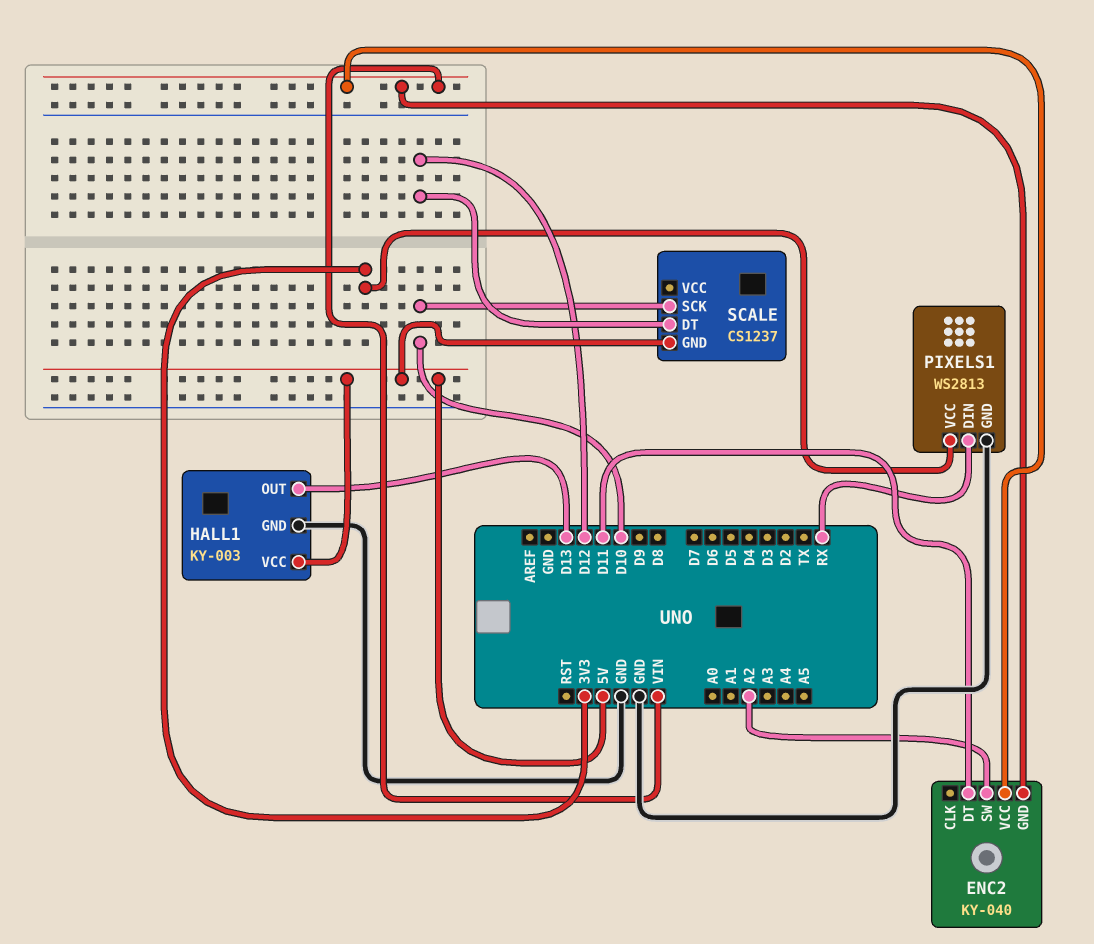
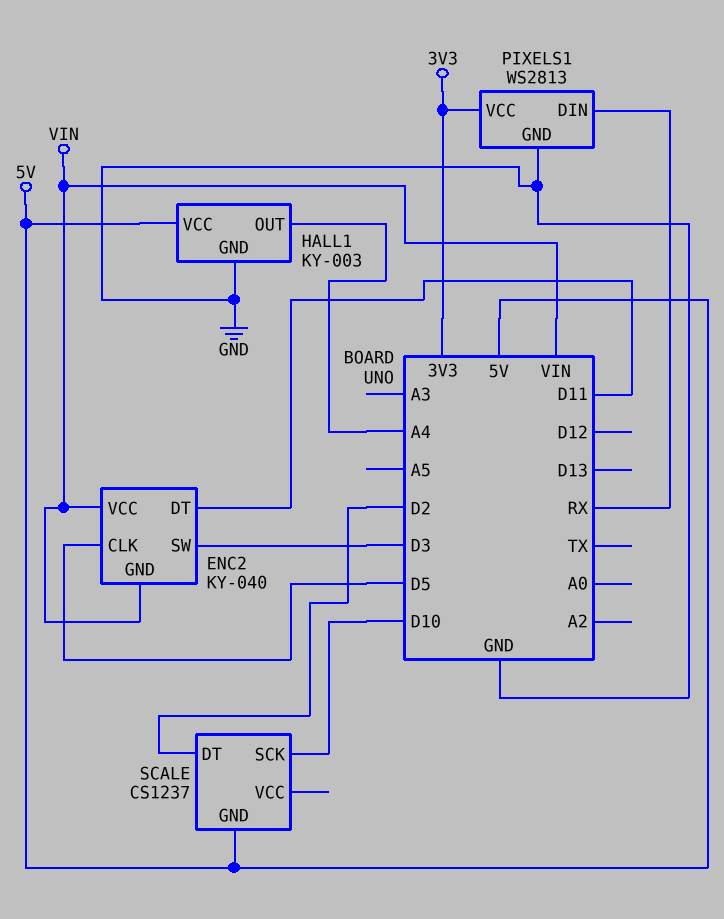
ENC2 pin CLK: none -> D5
ENC2 pin SW: A2 -> D3
HALL1 pin OUT: D13 -> A4
SCALE pin DT: D12 -> D2

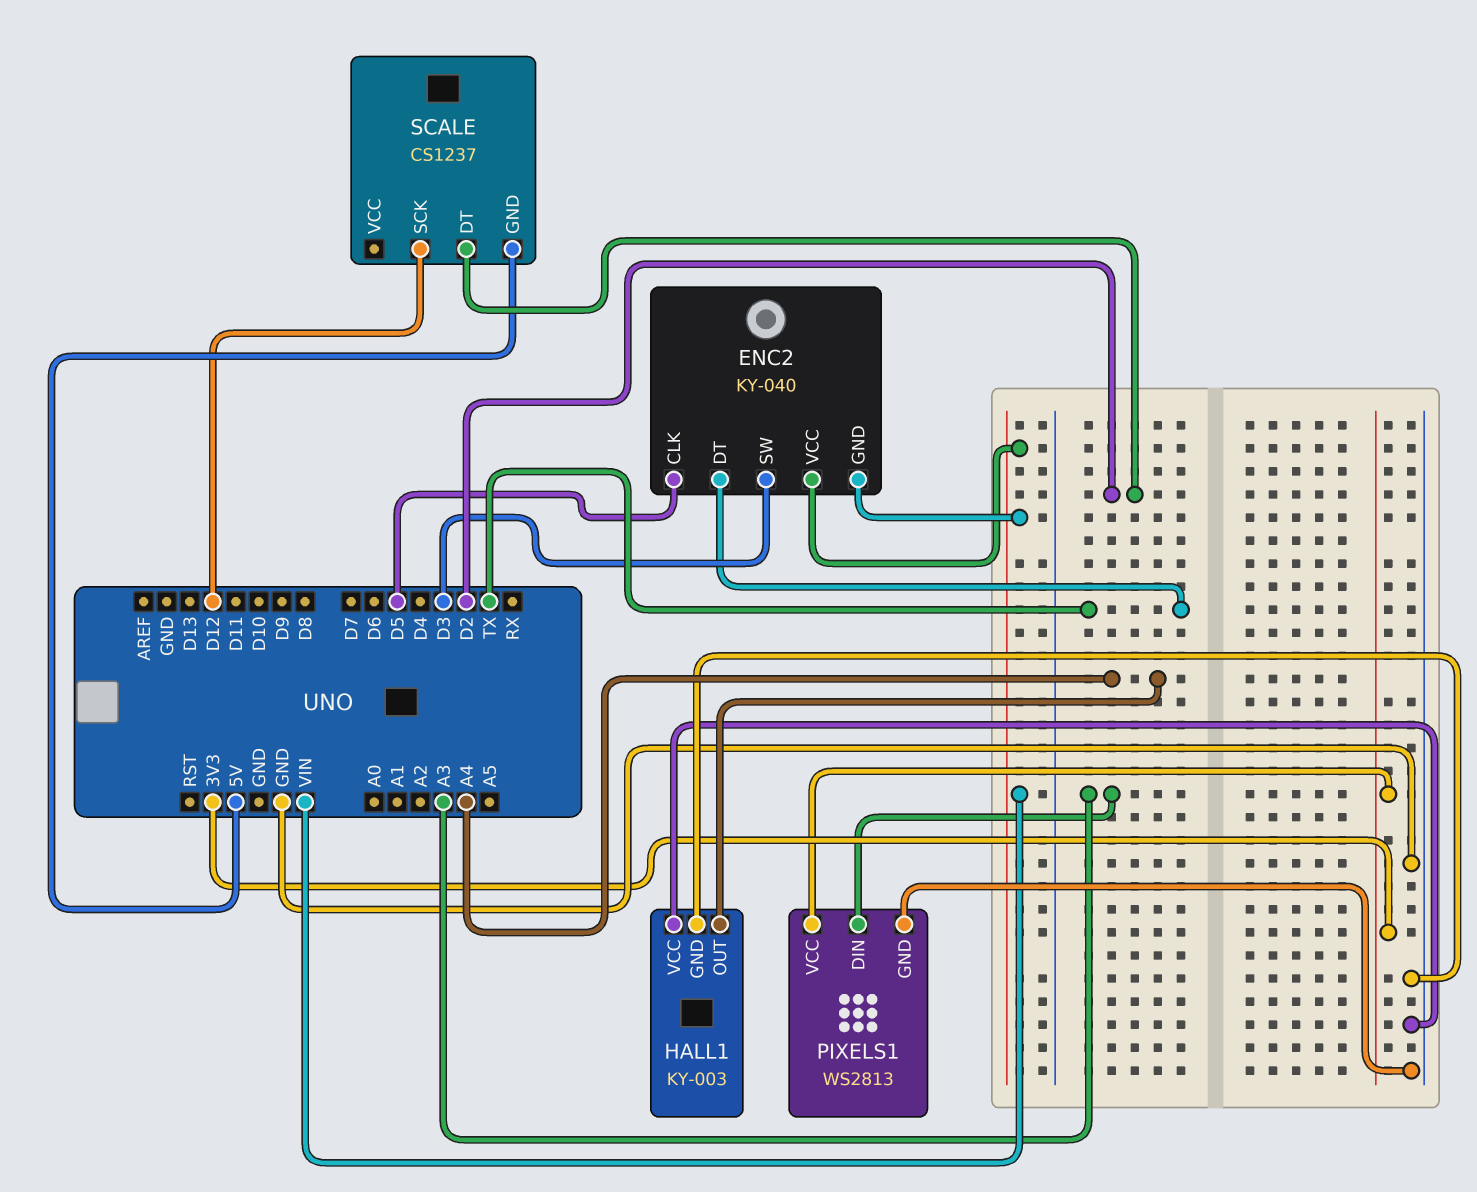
ENC2 pin DT: D11 -> TX
HALL1 pin VCC: 5V -> GND
PIXELS1 pin DIN: RX -> A3
SCALE pin SCK: D10 -> D12

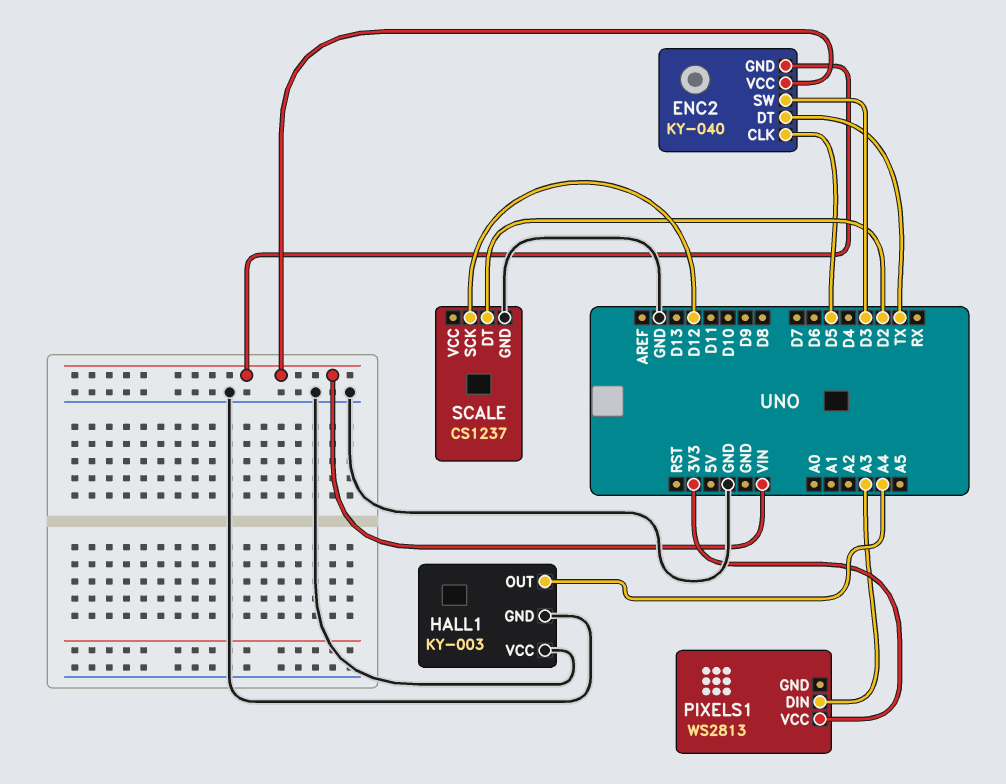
PIXELS1 pin GND: GND -> none
SCALE pin GND: 5V -> GND

